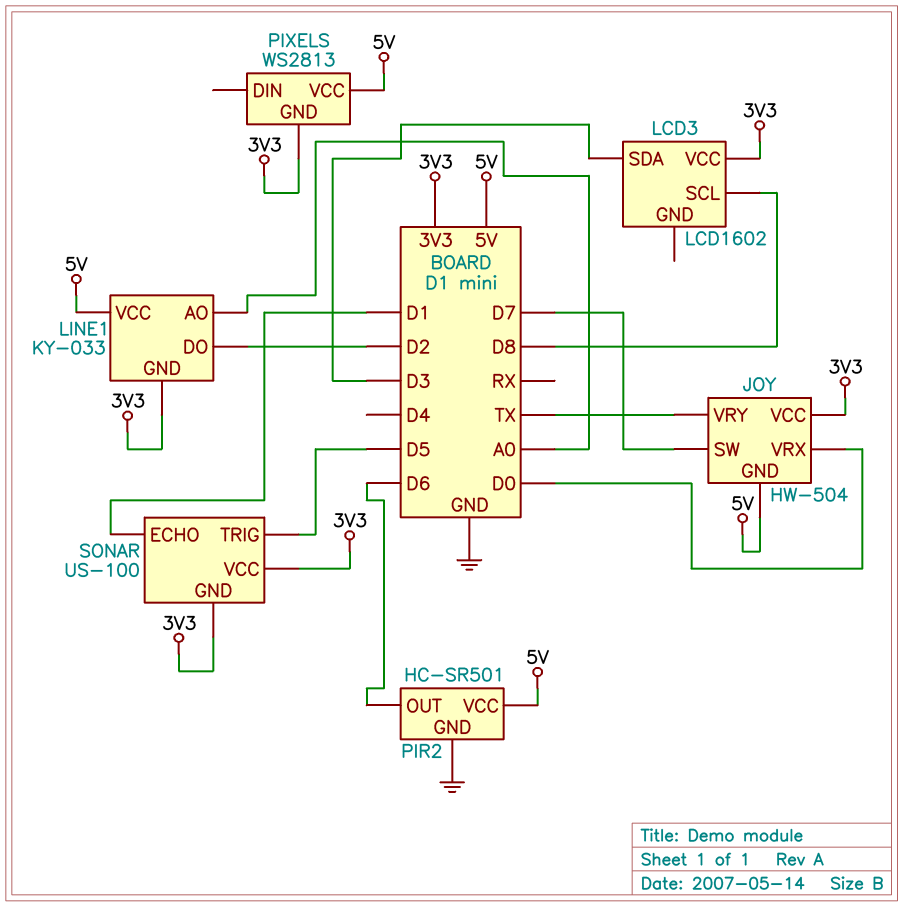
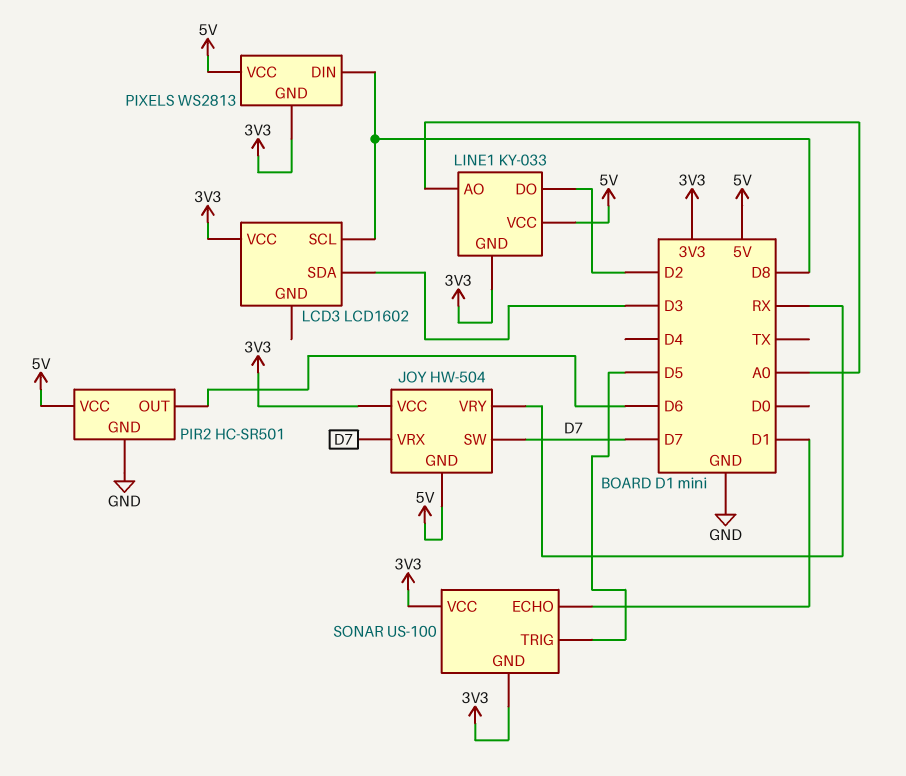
JOY pin VRX: D0 -> D7
JOY pin VRY: TX -> RX
PIXELS pin DIN: none -> D8

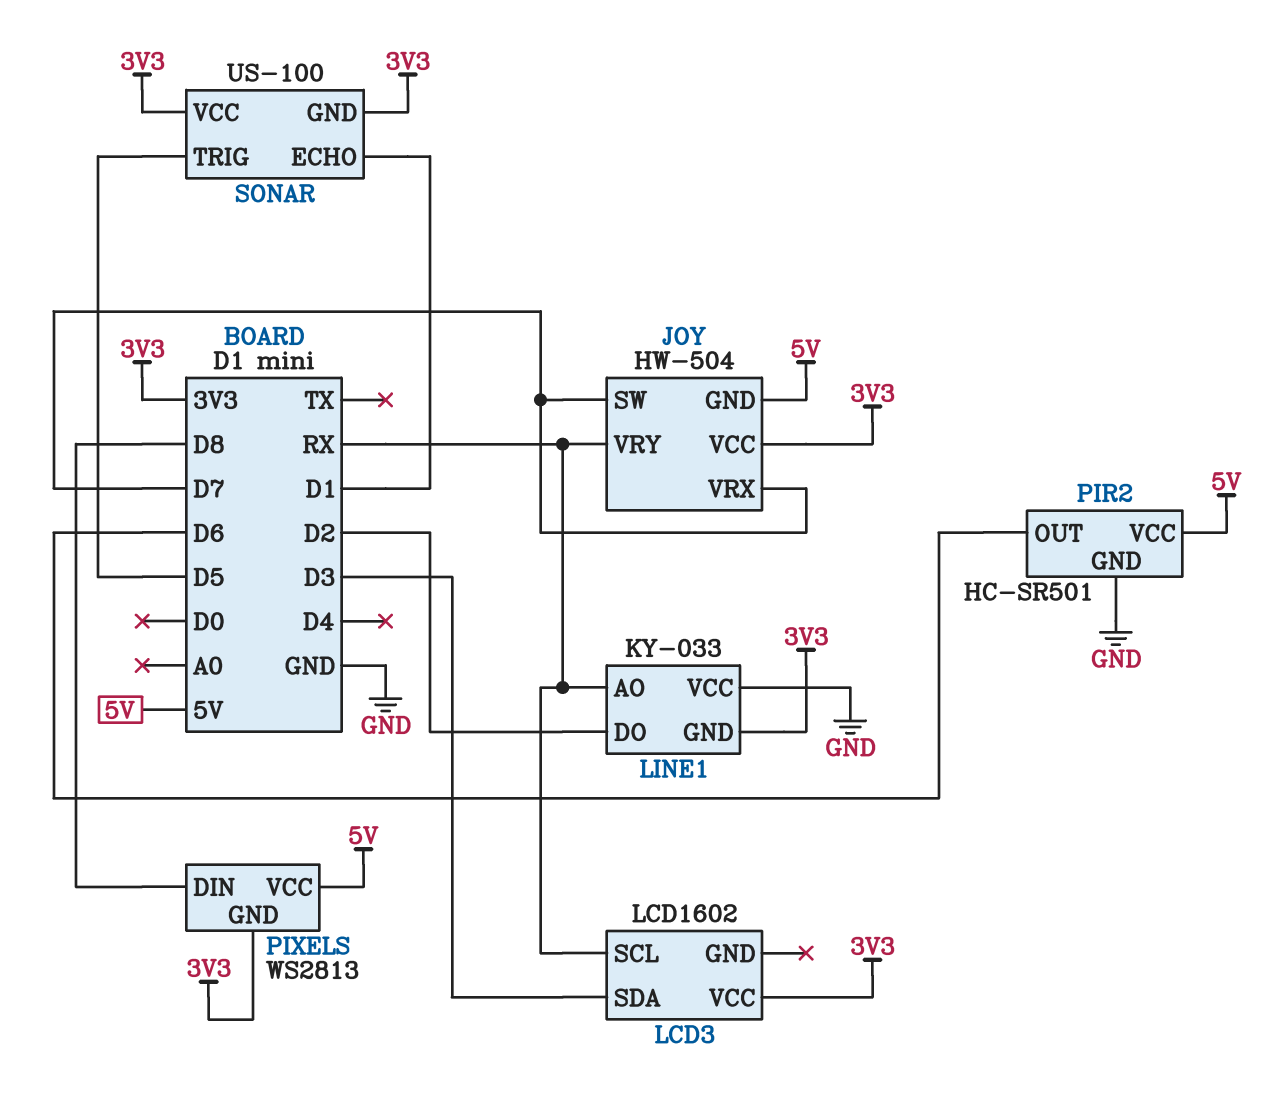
LCD3 pin SCL: D8 -> RX
LINE1 pin AO: A0 -> RX
LINE1 pin VCC: 5V -> GND

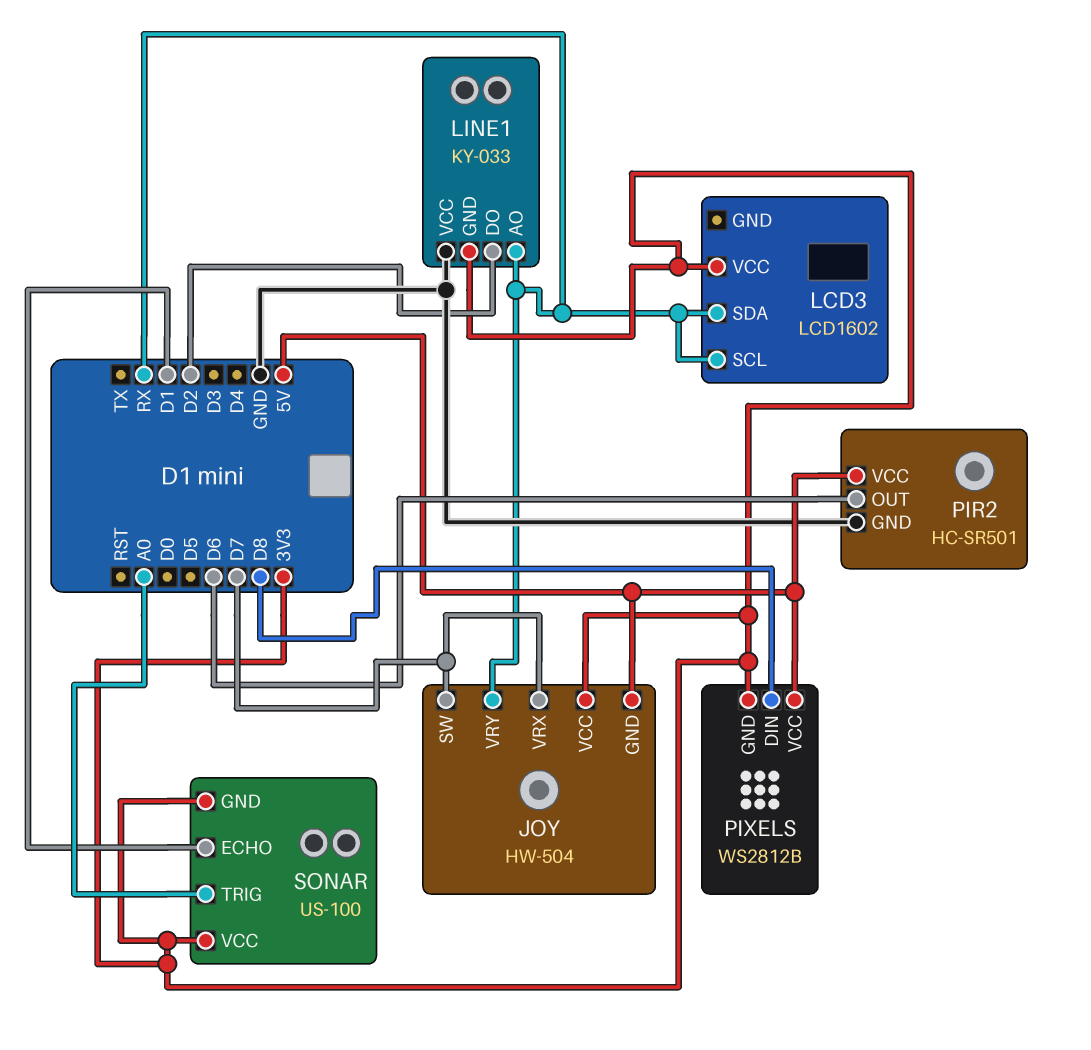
LCD3 pin SDA: D3 -> RX
PIXELS: WS2813 -> WS2812B
SONAR pin TRIG: D5 -> A0

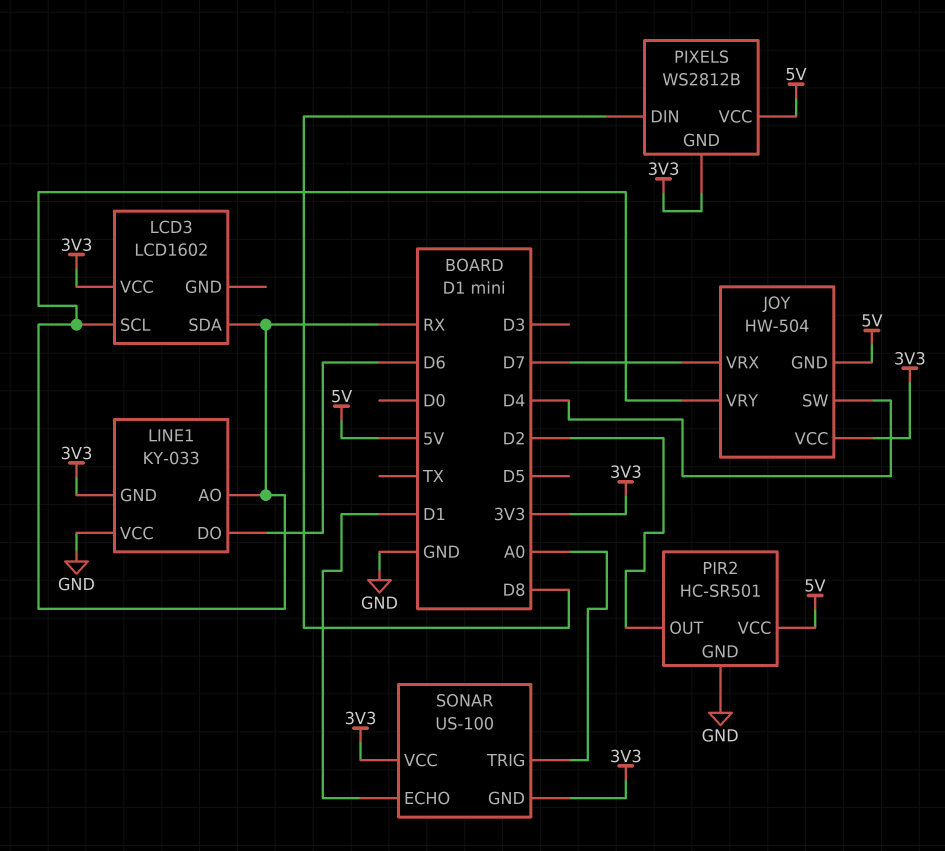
JOY pin SW: D7 -> D4
LINE1 pin DO: D2 -> D6
PIR2 pin OUT: D6 -> D2

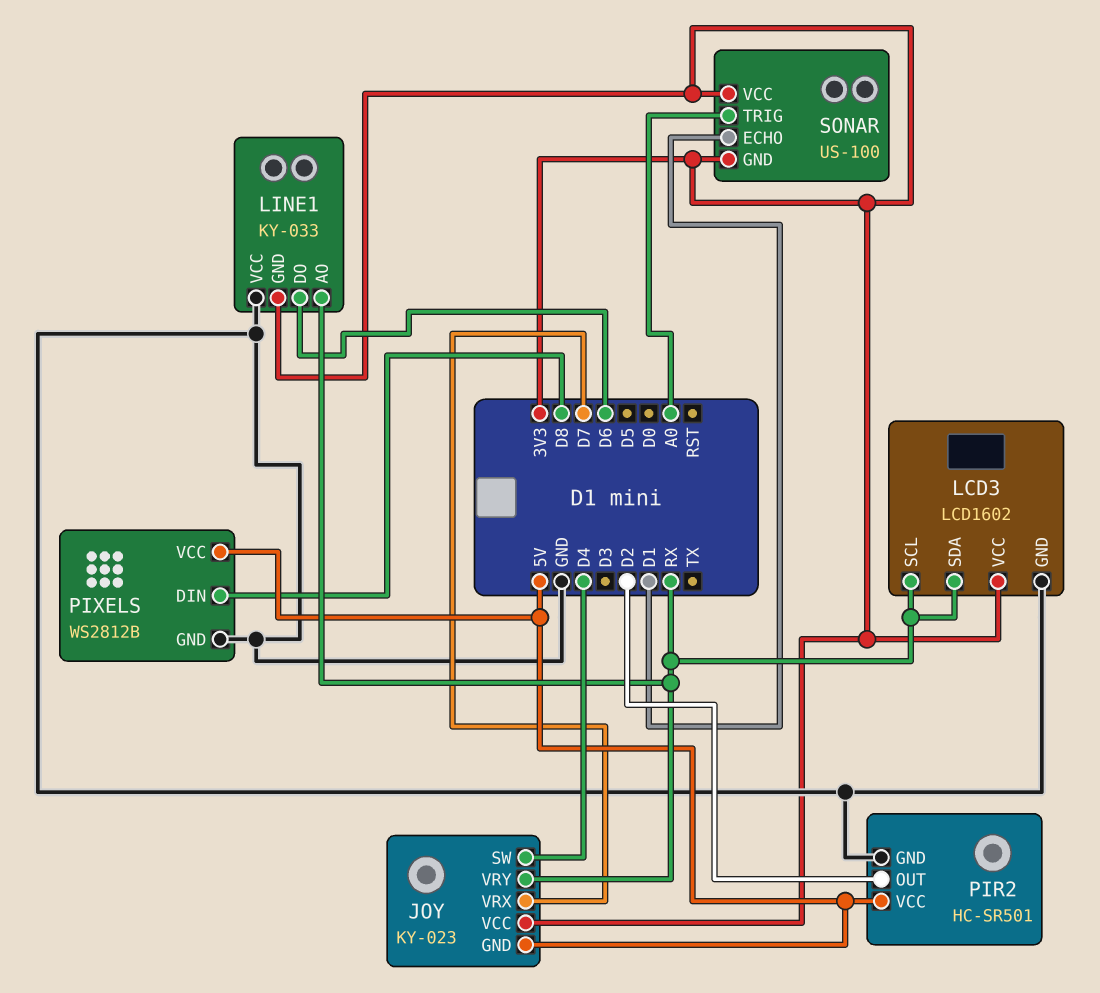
JOY: HW-504 -> KY-023
LCD3 pin GND: none -> GND
PIXELS pin GND: 3V3 -> GND

